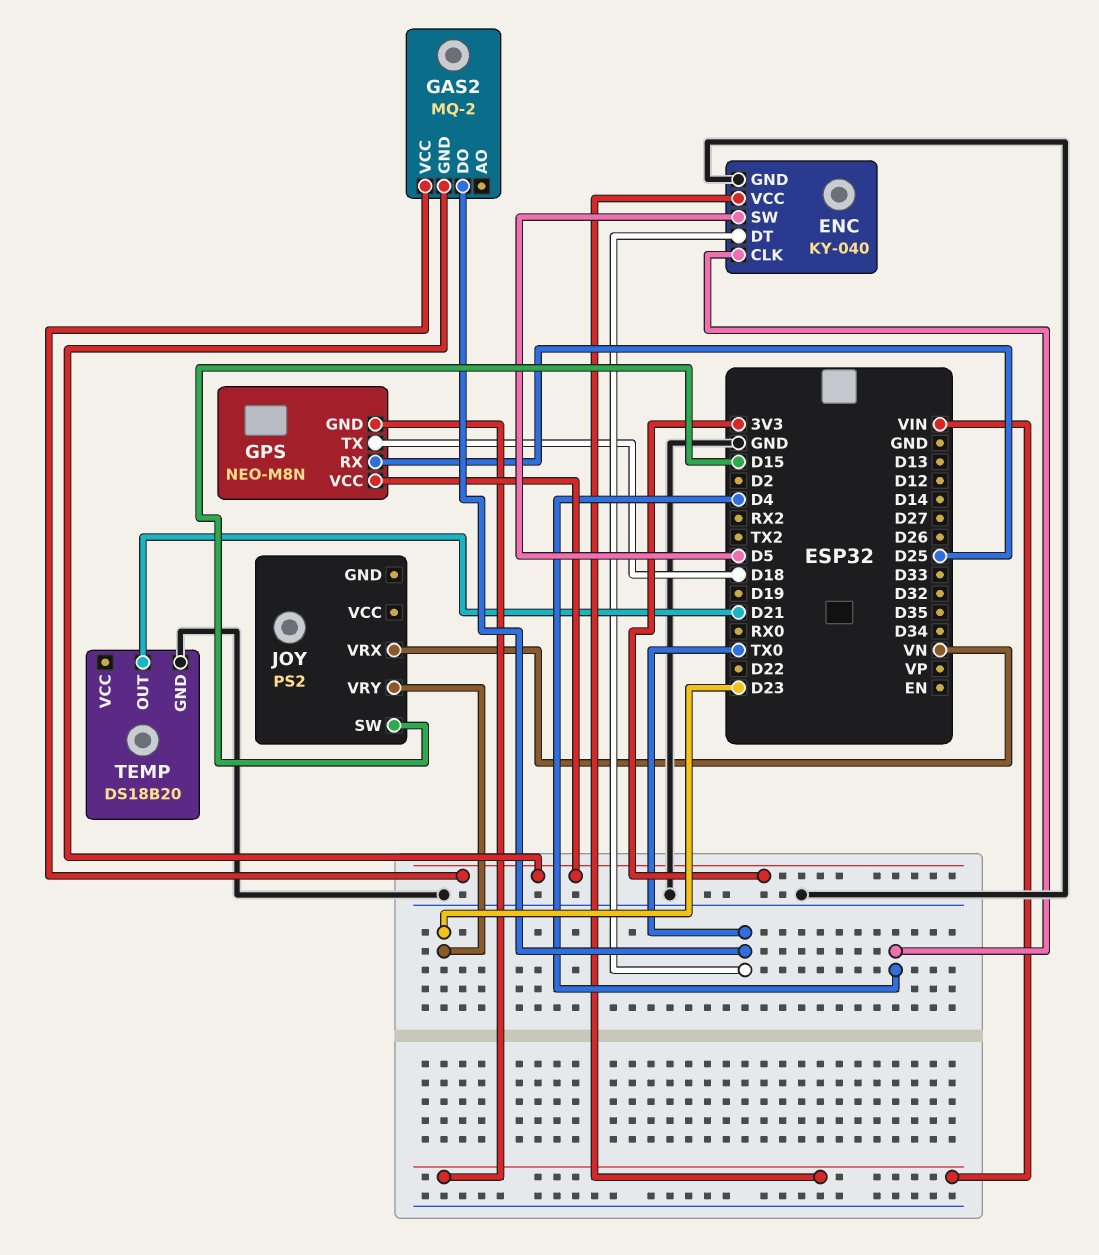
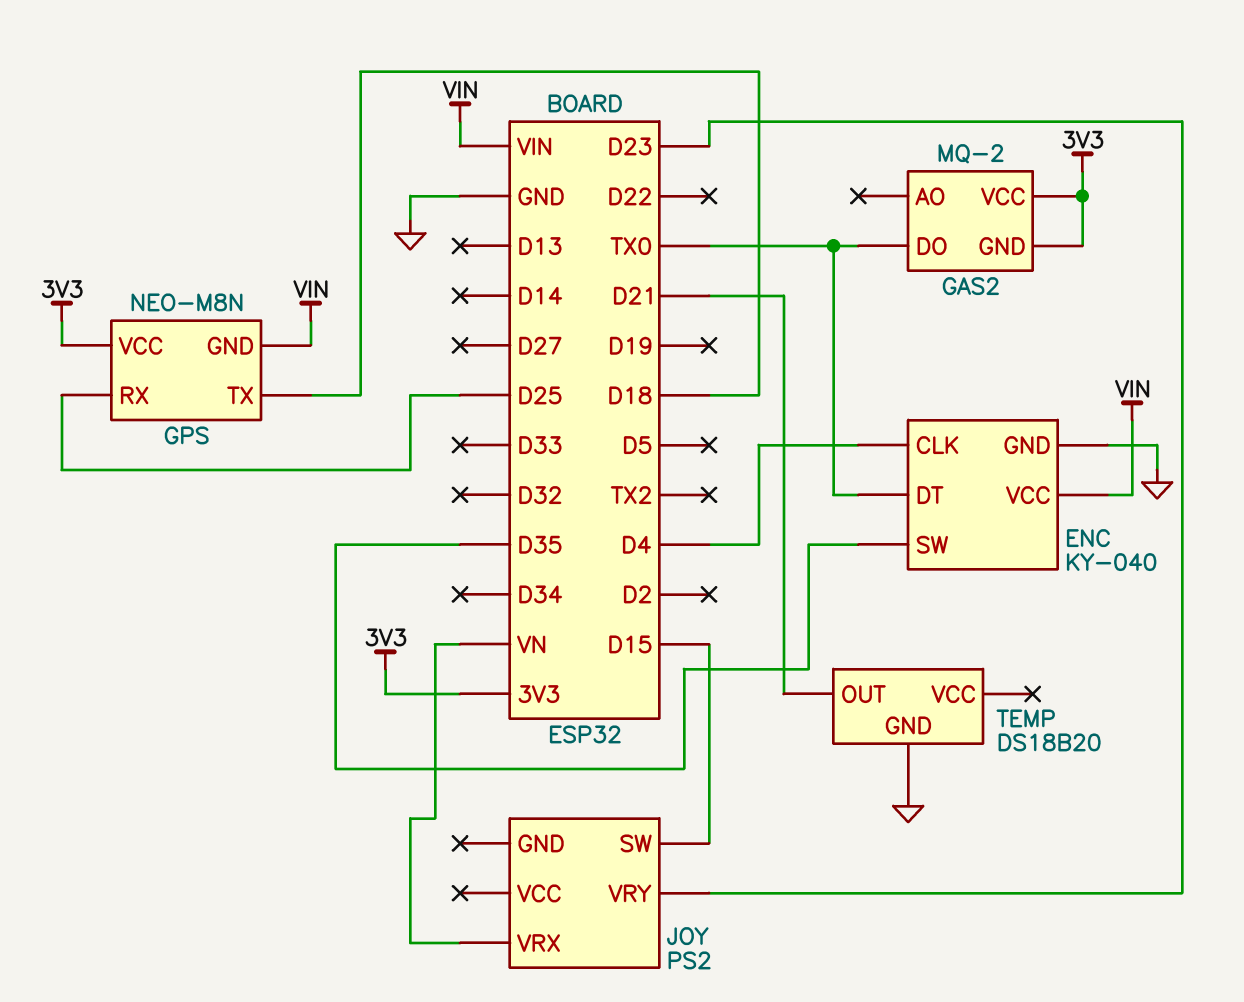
ENC pin SW: D5 -> D35

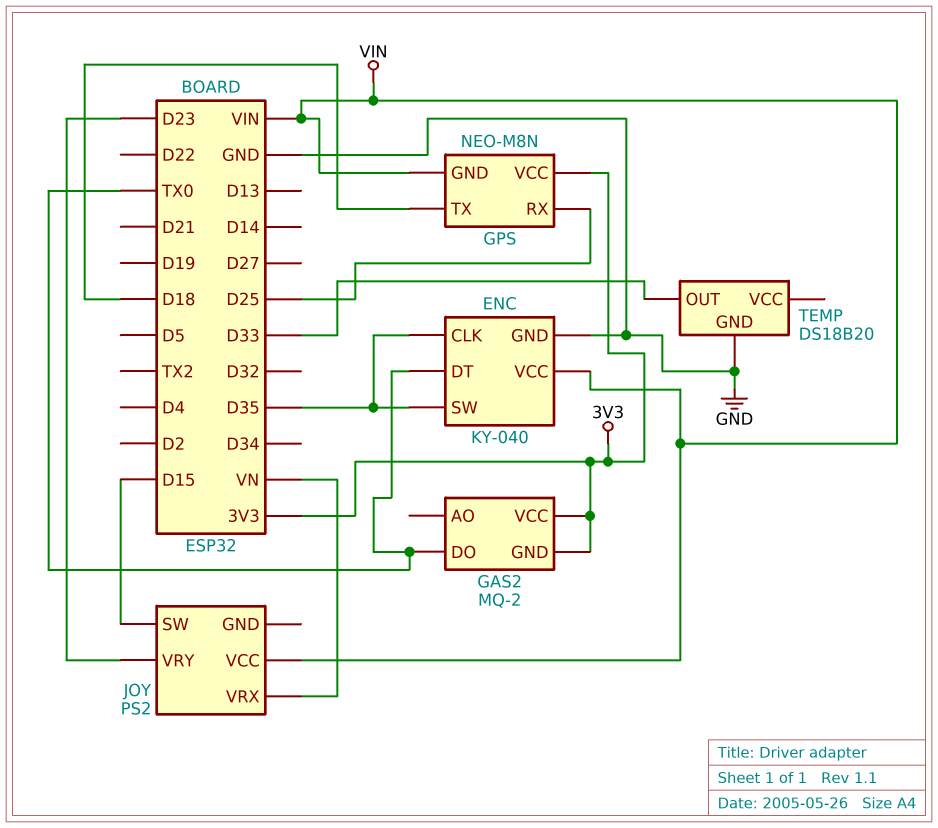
ENC pin CLK: D4 -> D35
JOY pin VCC: none -> VIN
TEMP pin OUT: D21 -> D33

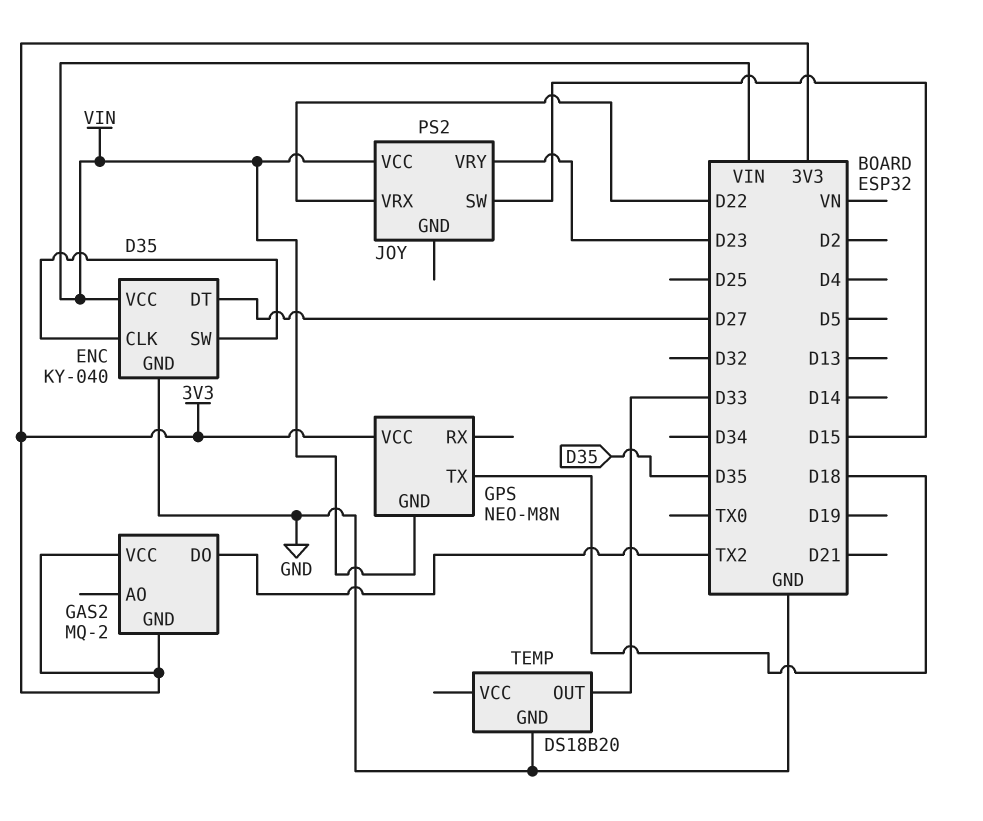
ENC pin DT: TX0 -> D27
GAS2 pin DO: TX0 -> TX2
GPS pin RX: D25 -> none
JOY pin VRX: VN -> D22

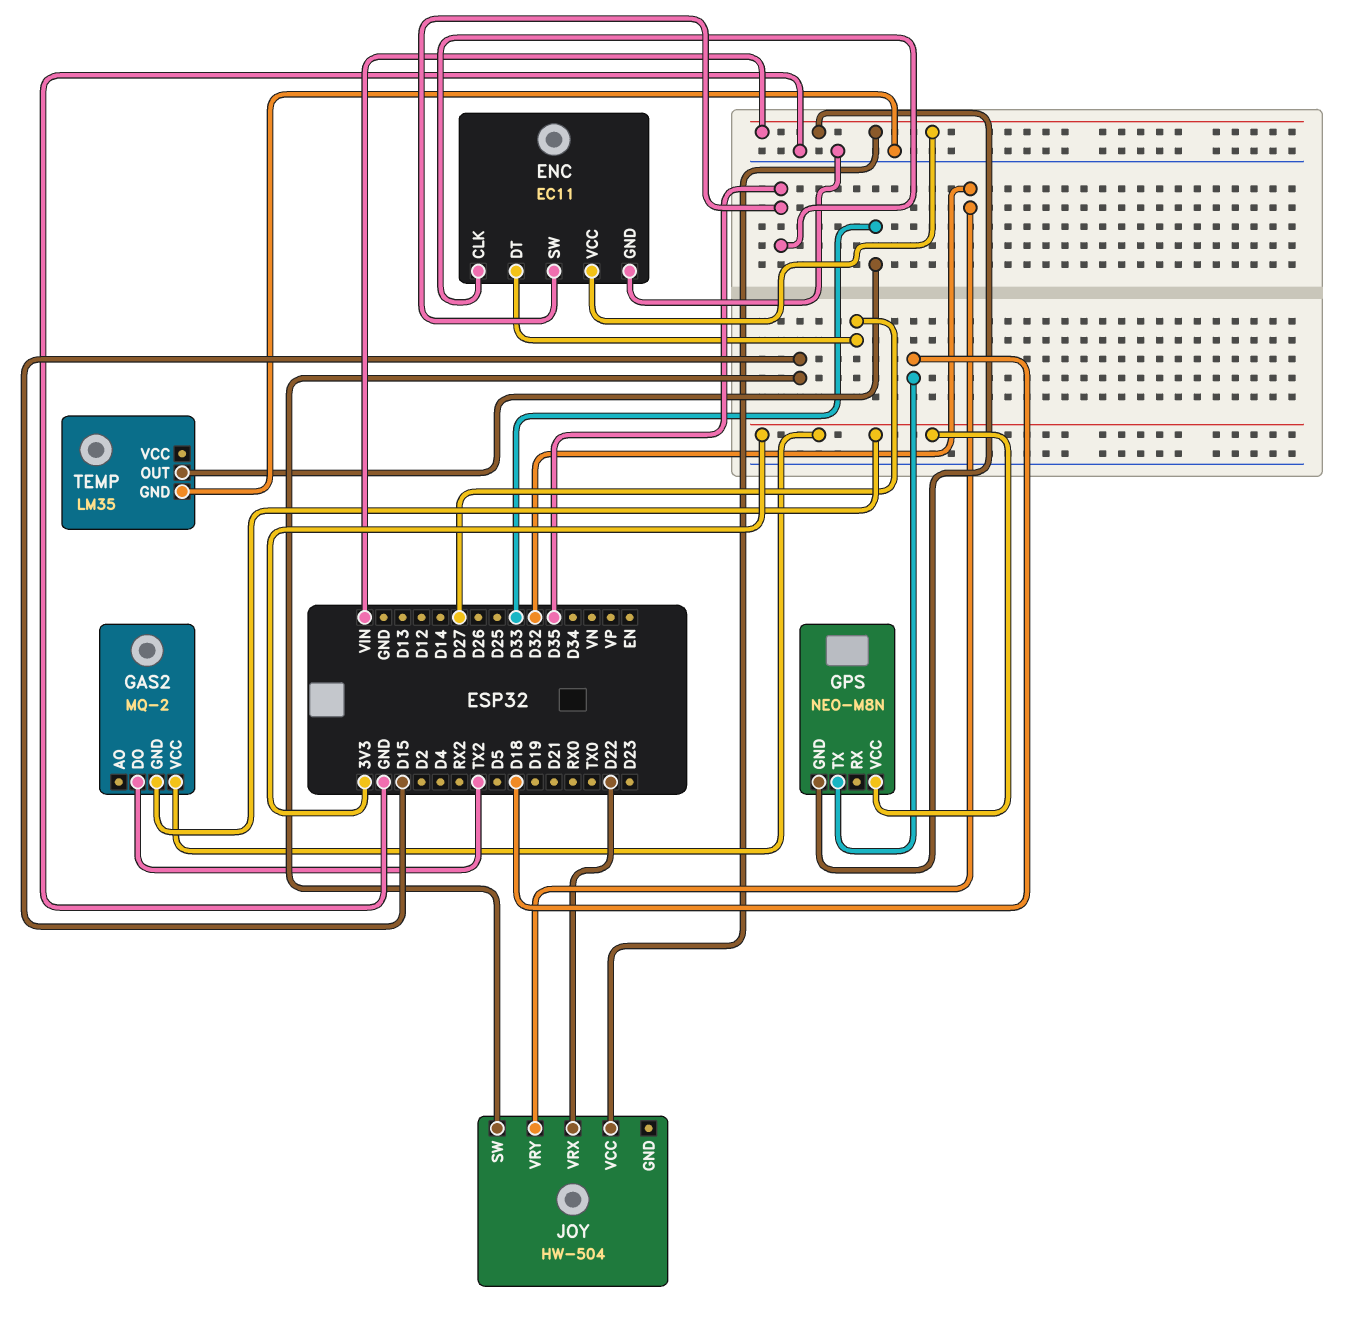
ENC: KY-040 -> EC11
JOY: PS2 -> HW-504
JOY pin VRY: D23 -> D32
TEMP: DS18B20 -> LM35

